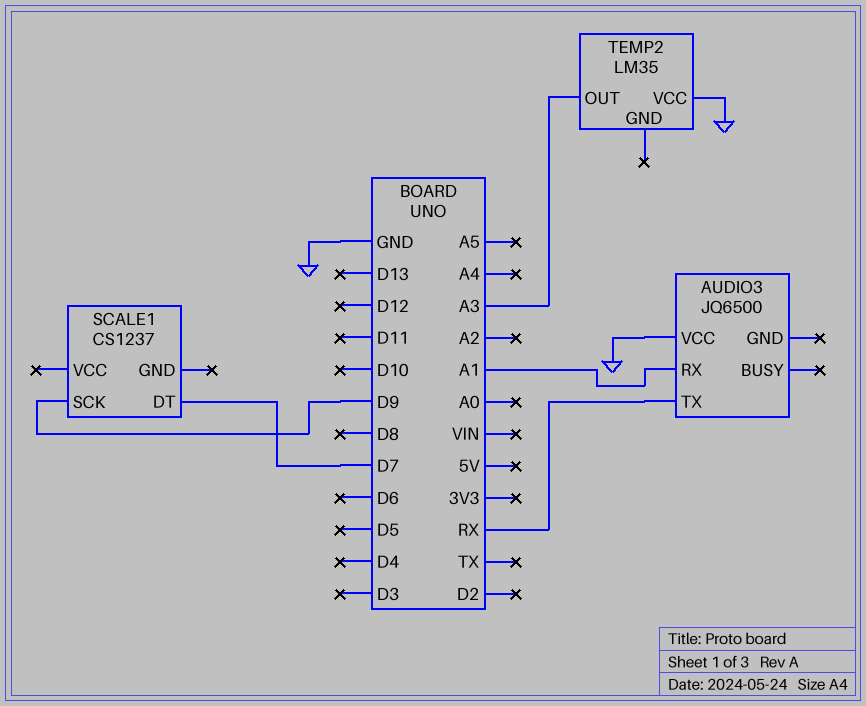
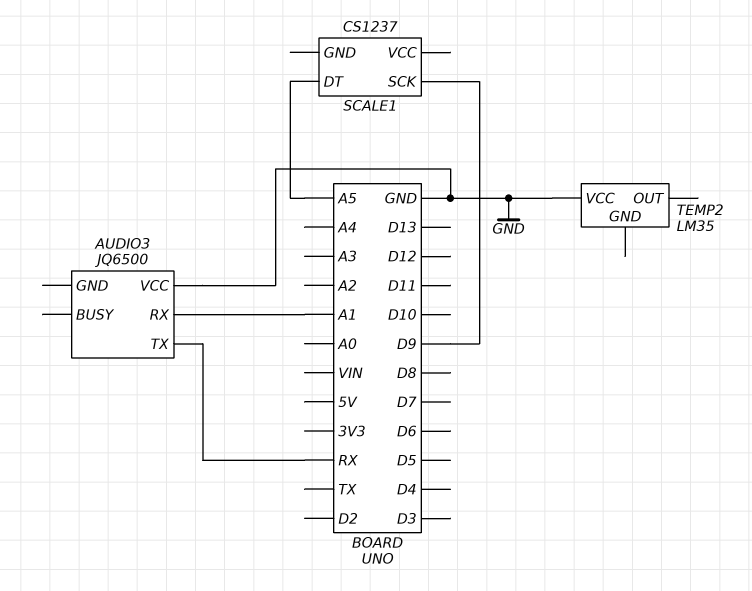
SCALE1 pin DT: D7 -> A5
TEMP2 pin OUT: A3 -> none

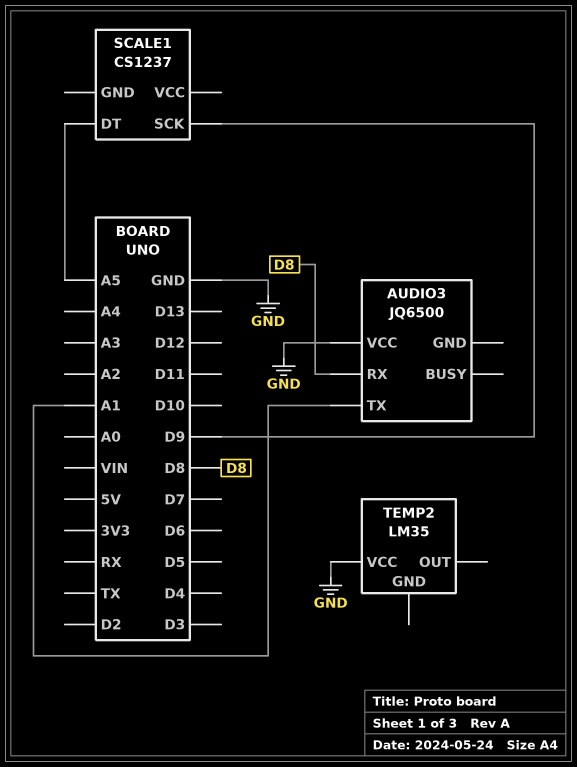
AUDIO3 pin RX: A1 -> D8
AUDIO3 pin TX: RX -> A1

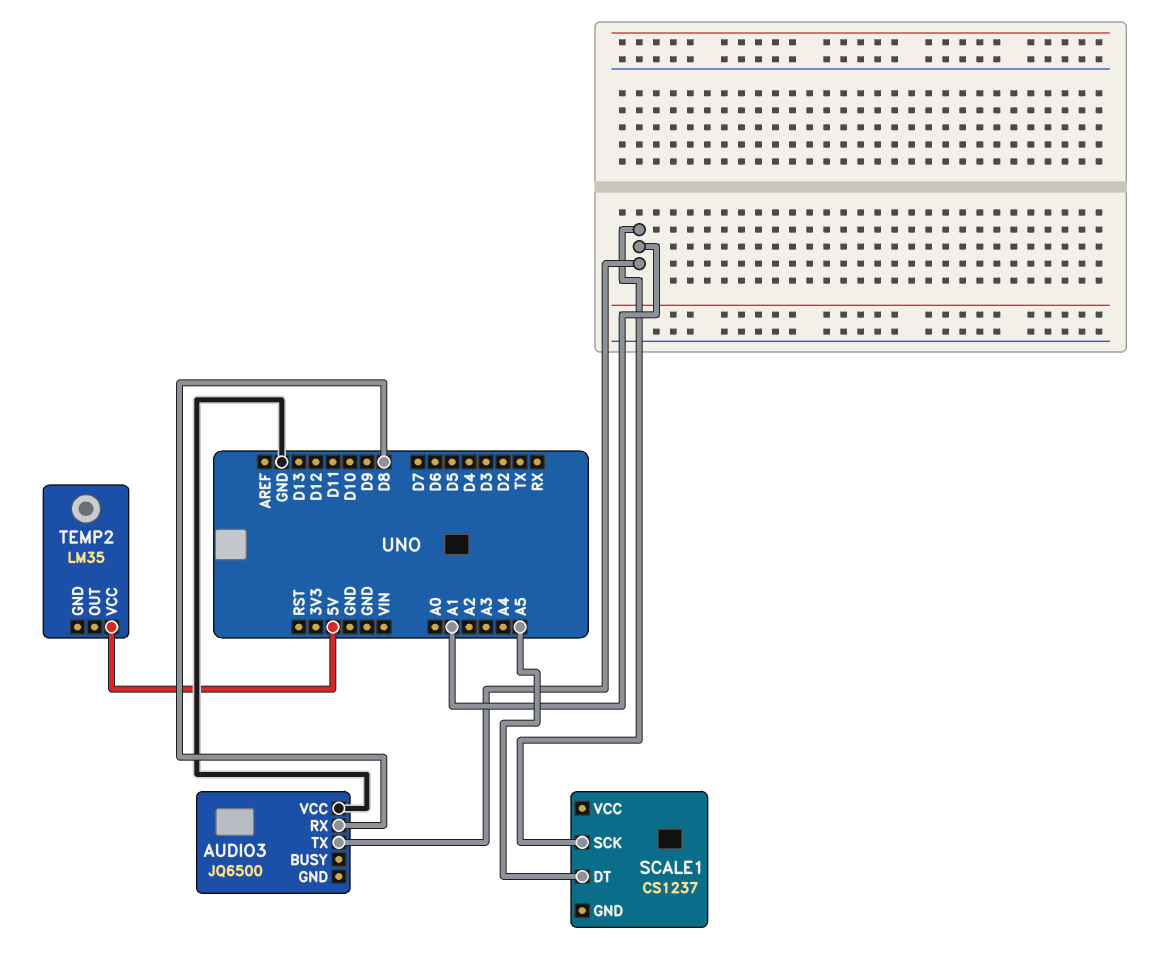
SCALE1 pin SCK: D9 -> A1
TEMP2 pin VCC: GND -> 5V

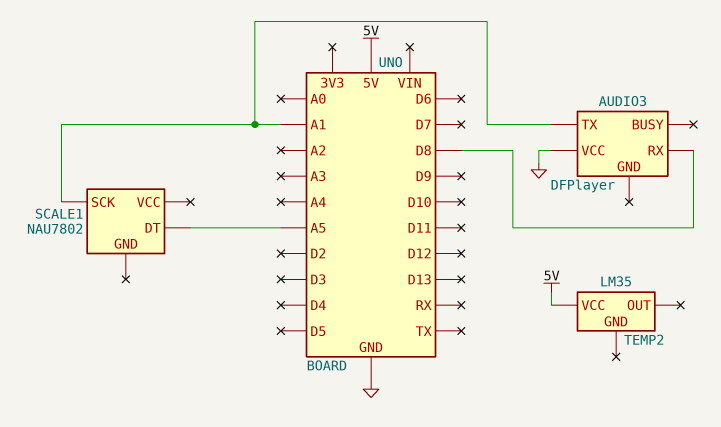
AUDIO3: JQ6500 -> DFPlayer
SCALE1: CS1237 -> NAU7802

